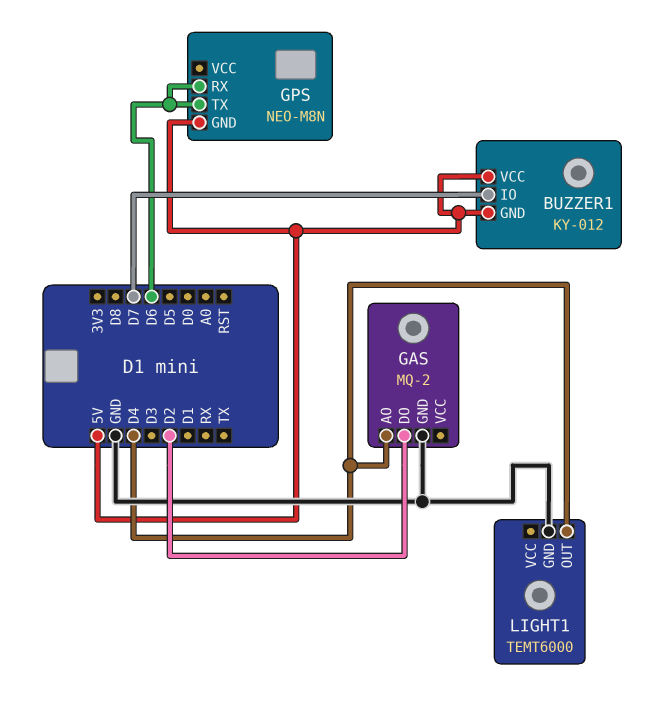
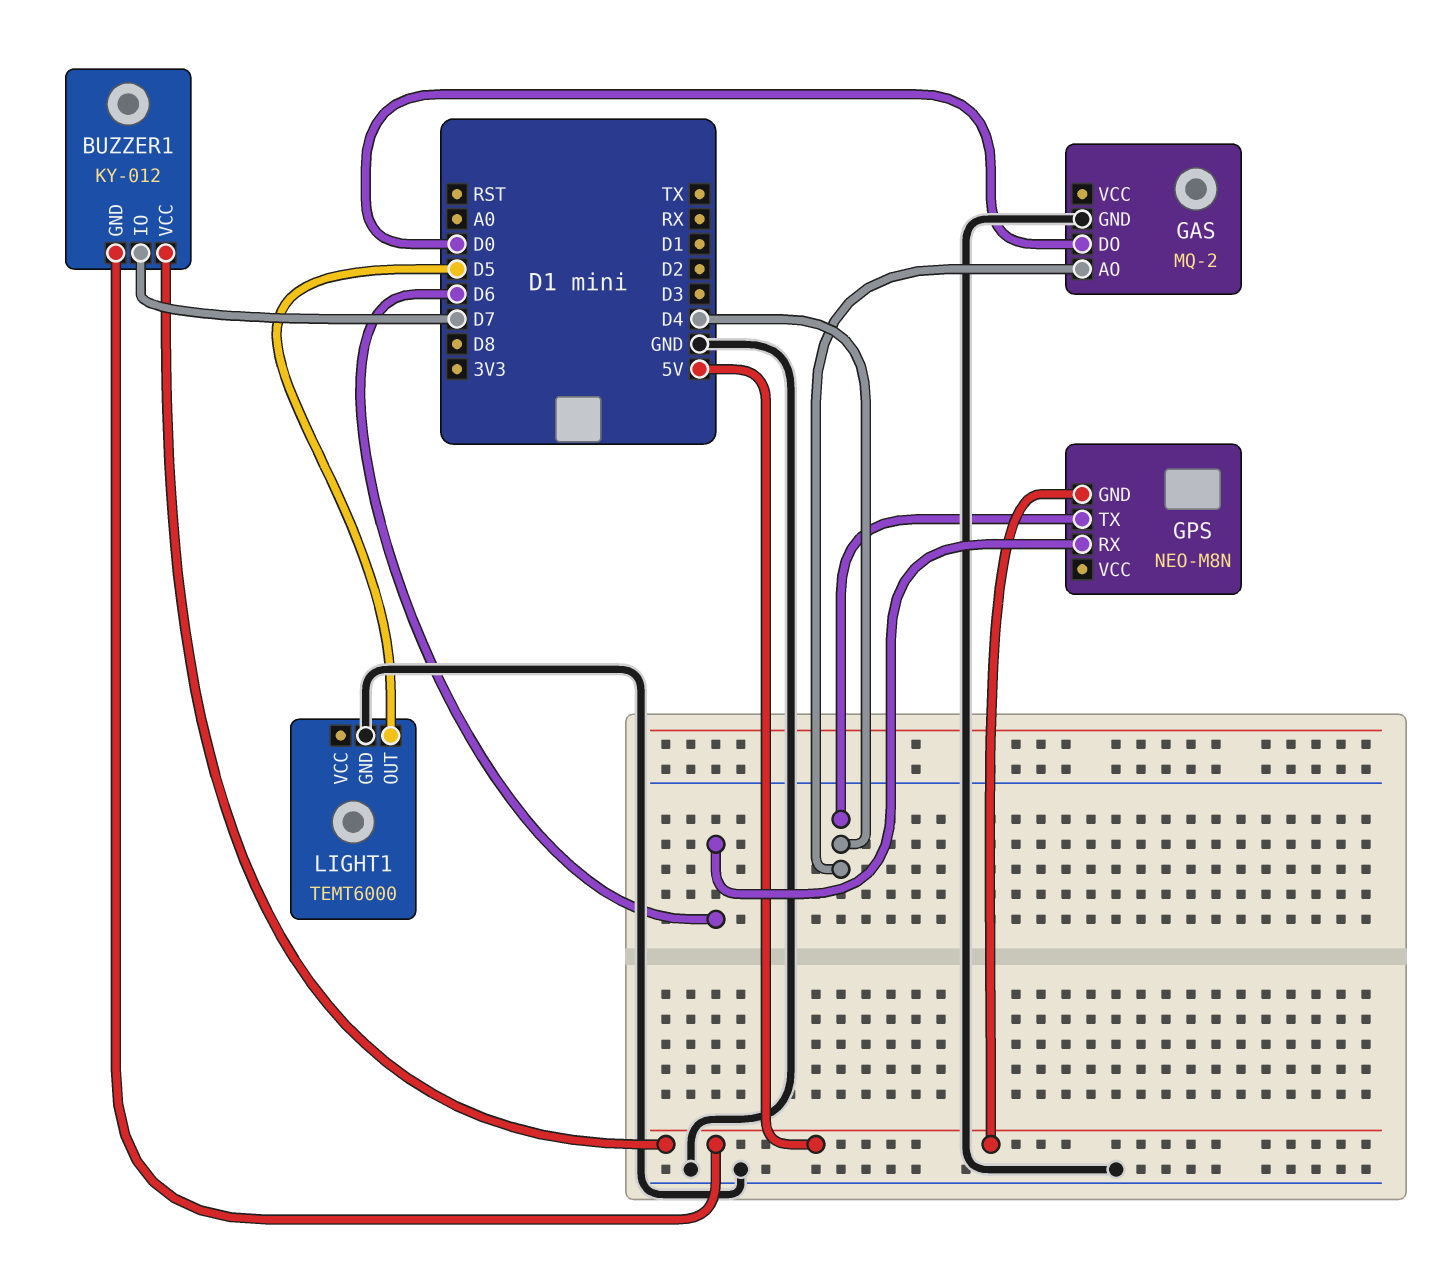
GAS pin DO: D2 -> D0
GPS pin TX: D6 -> D4
LIGHT1 pin OUT: D4 -> D5

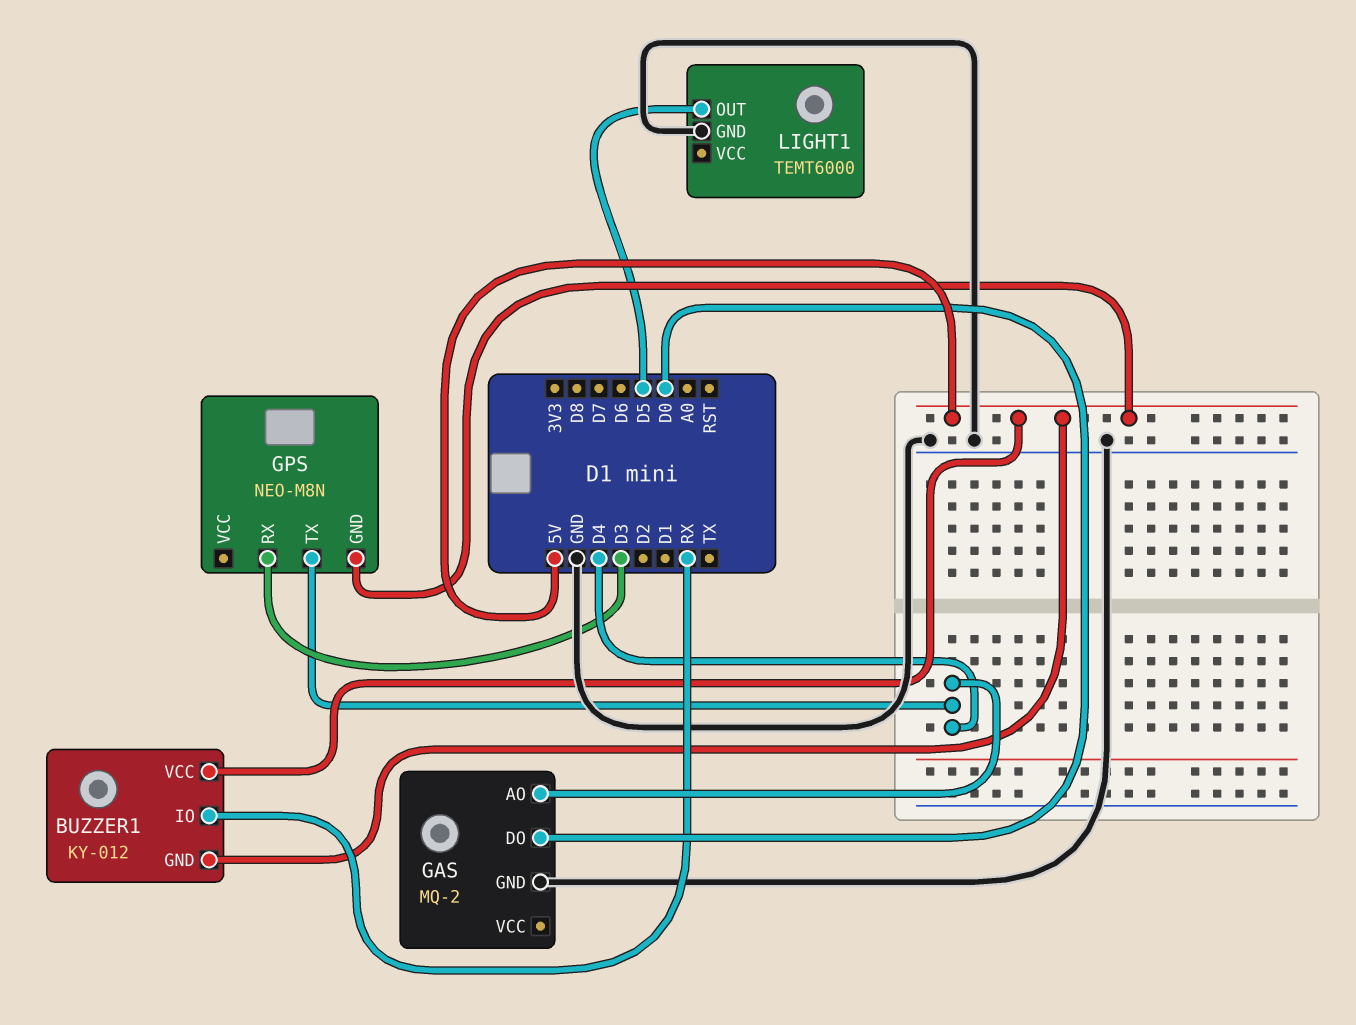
BUZZER1 pin IO: D7 -> RX
GPS pin RX: D6 -> D3

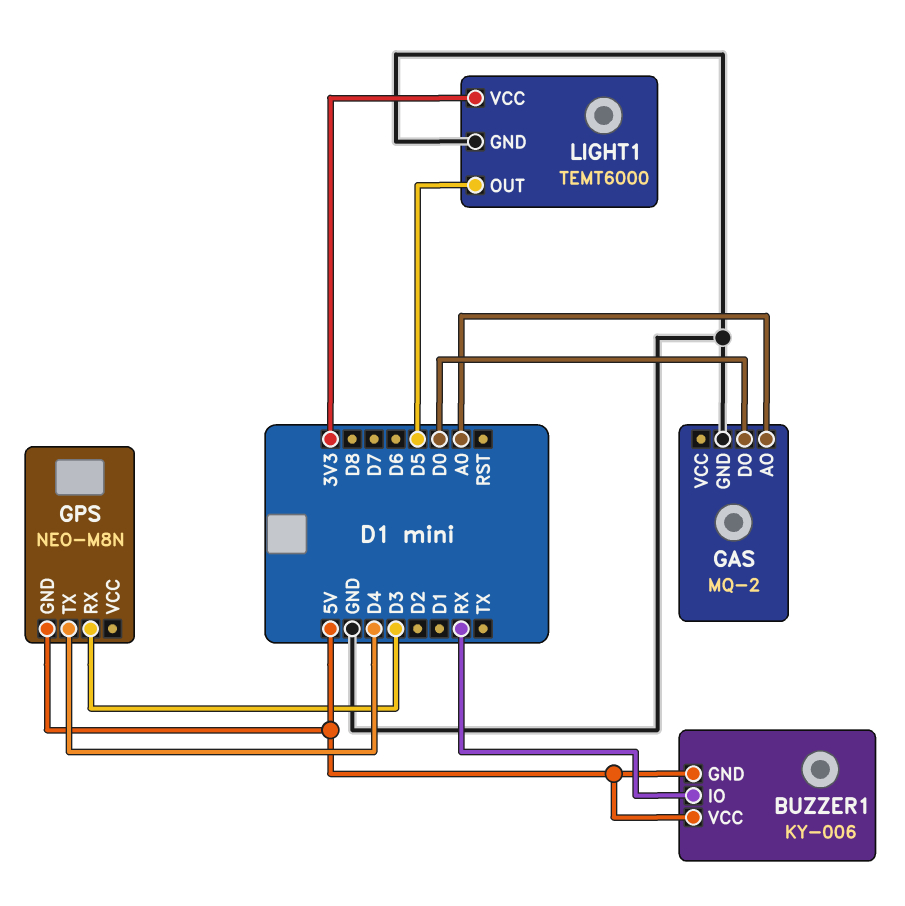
BUZZER1: KY-012 -> KY-006
GAS pin AO: D4 -> A0
LIGHT1 pin VCC: none -> 3V3

